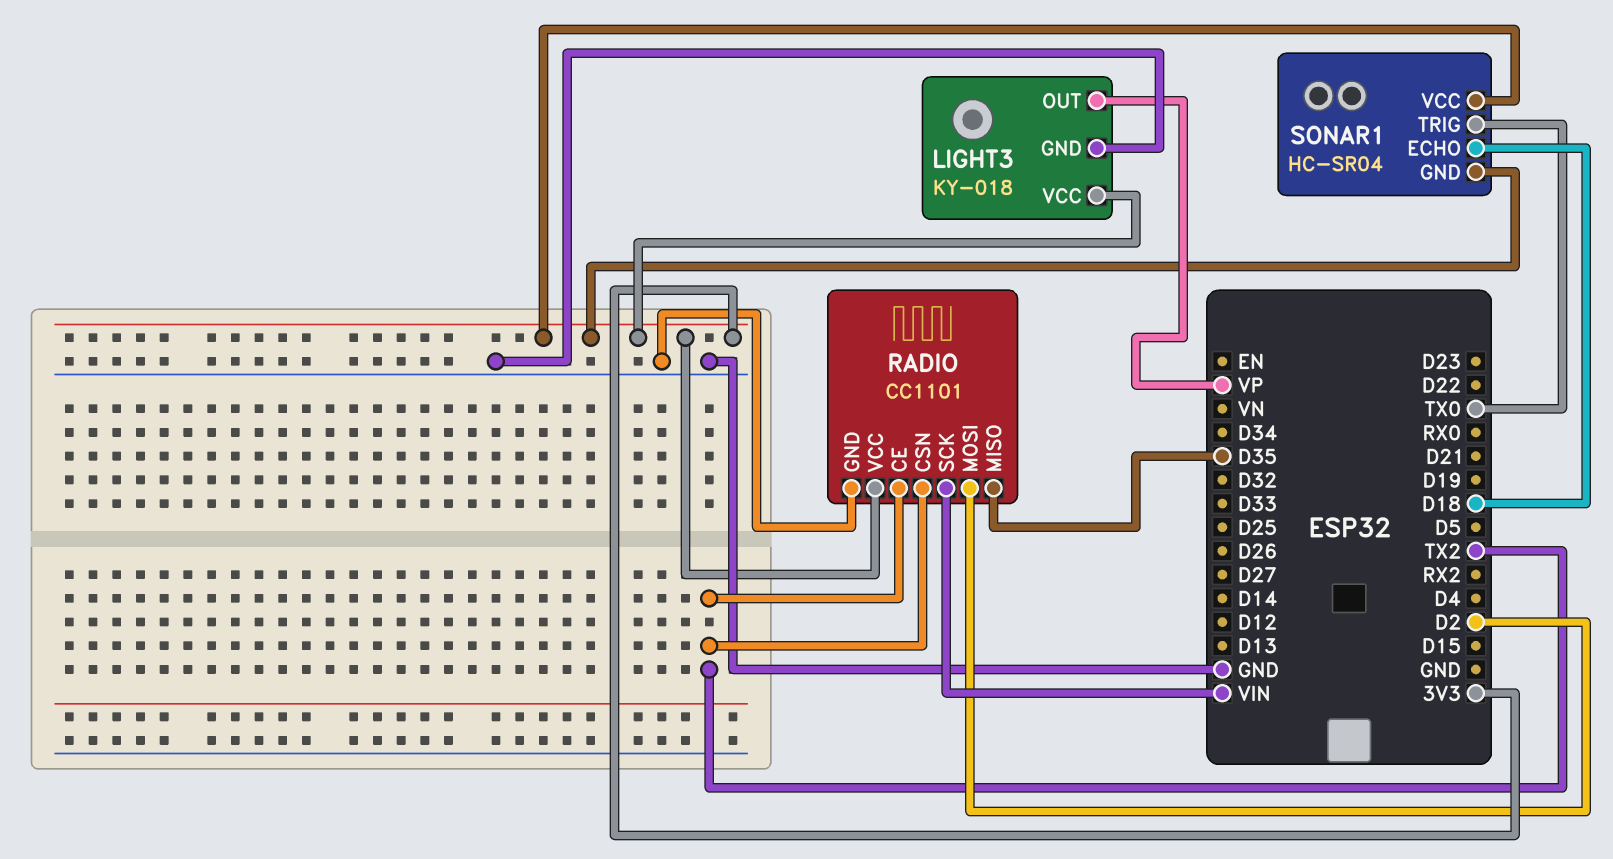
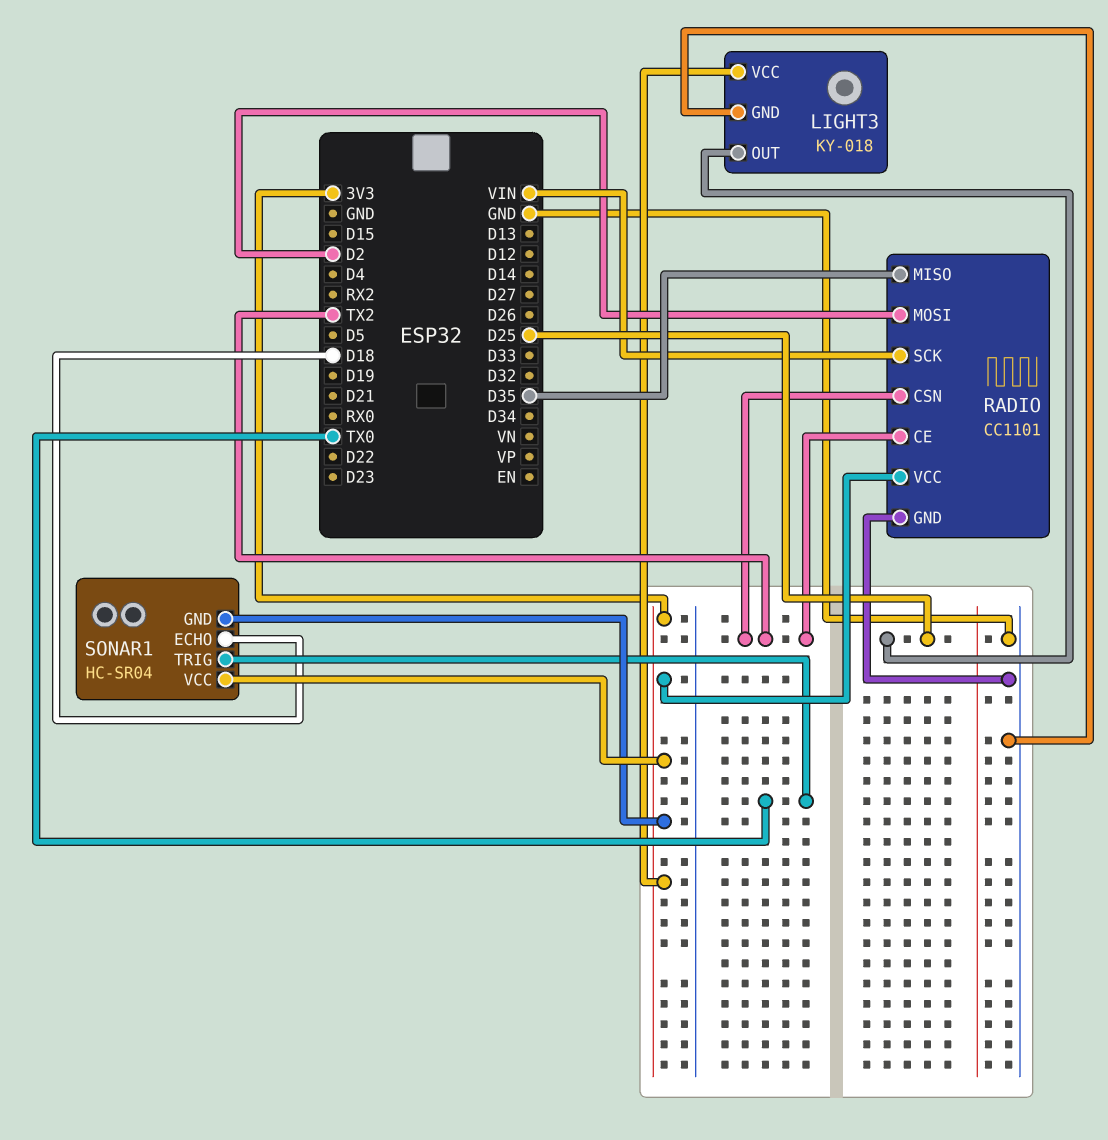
LIGHT3 pin OUT: VP -> D25

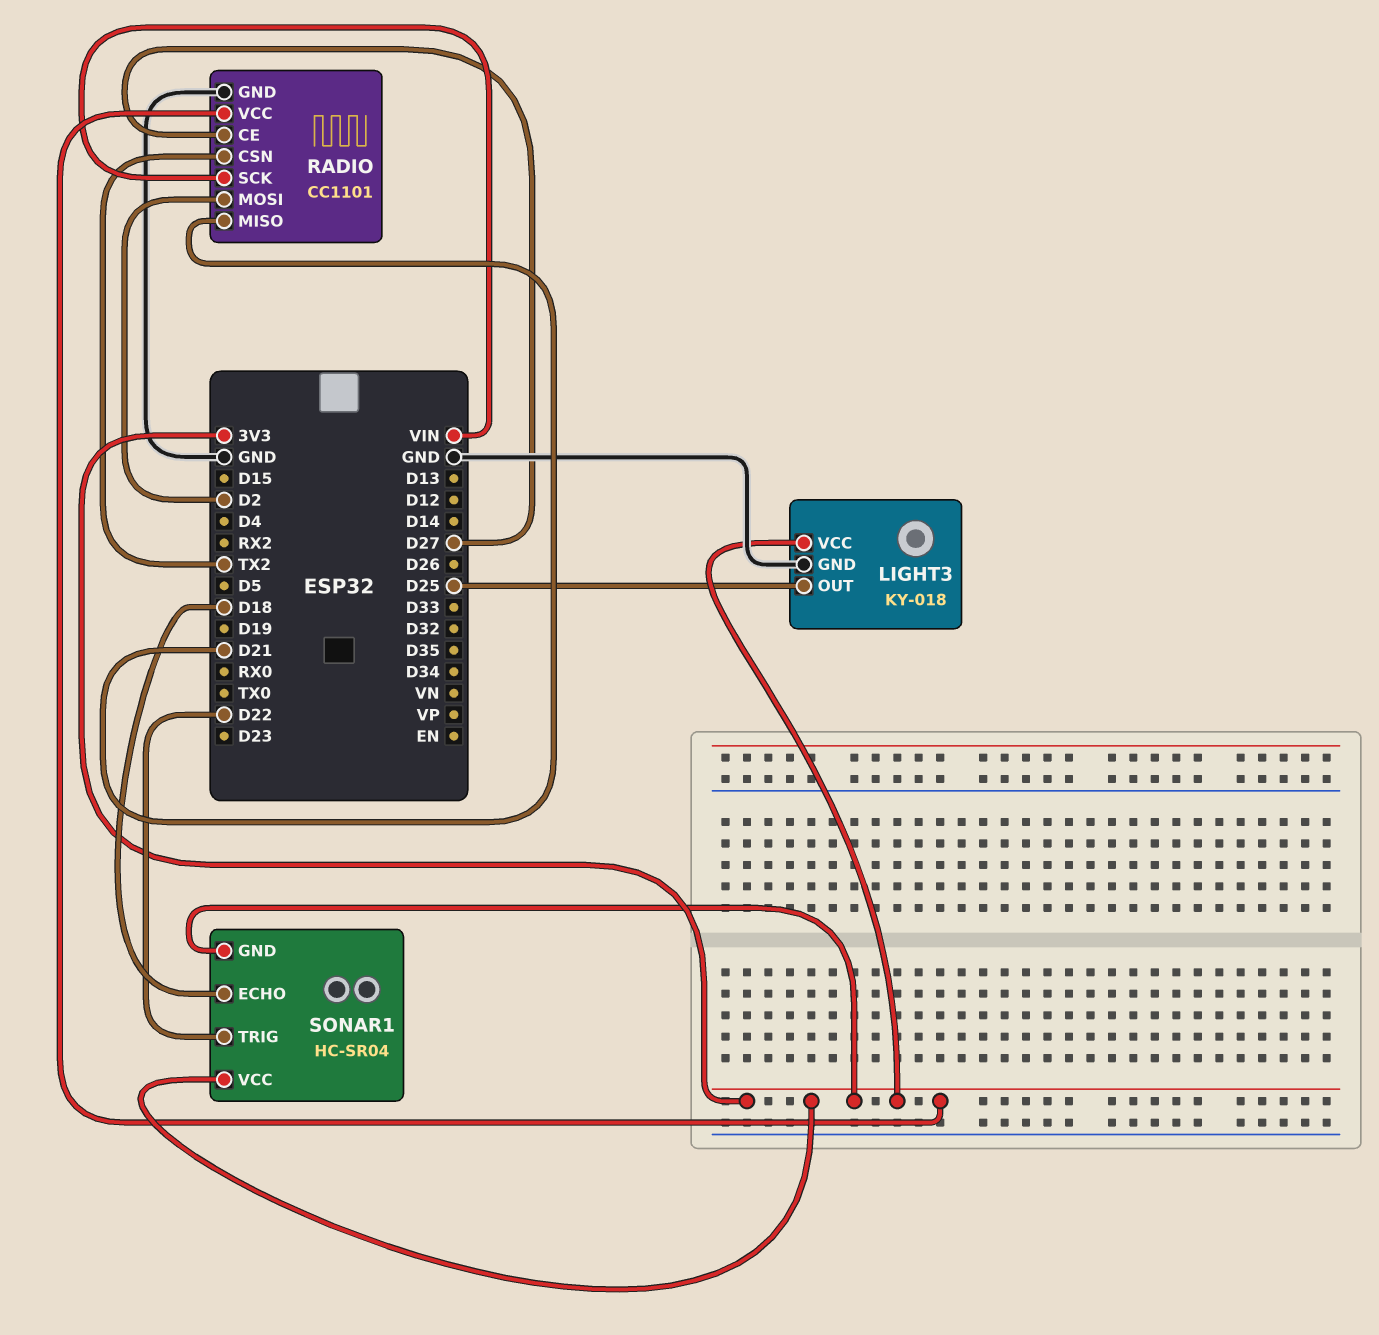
RADIO pin CE: TX2 -> D27
RADIO pin MISO: D35 -> D21
SONAR1 pin TRIG: TX0 -> D22

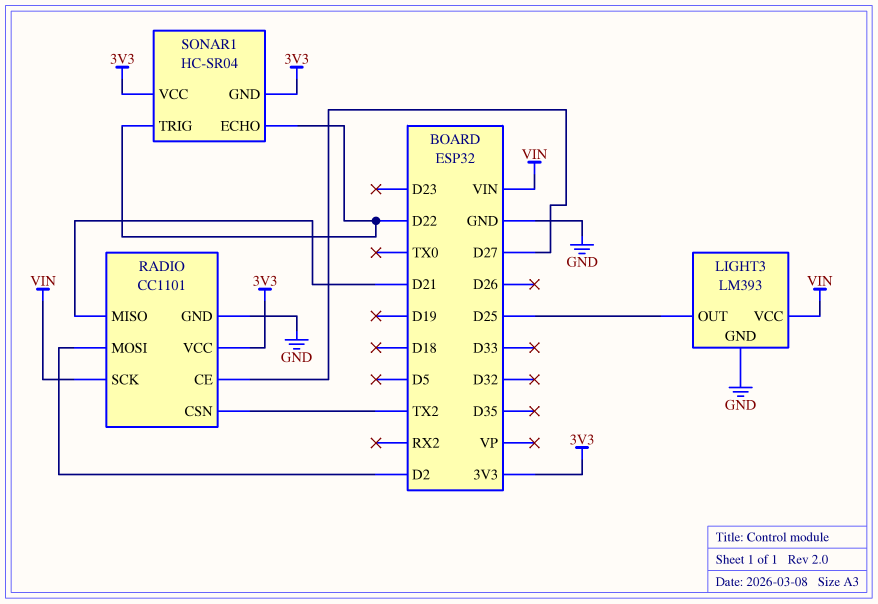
LIGHT3: KY-018 -> LM393
LIGHT3 pin VCC: 3V3 -> VIN
SONAR1 pin ECHO: D18 -> D22

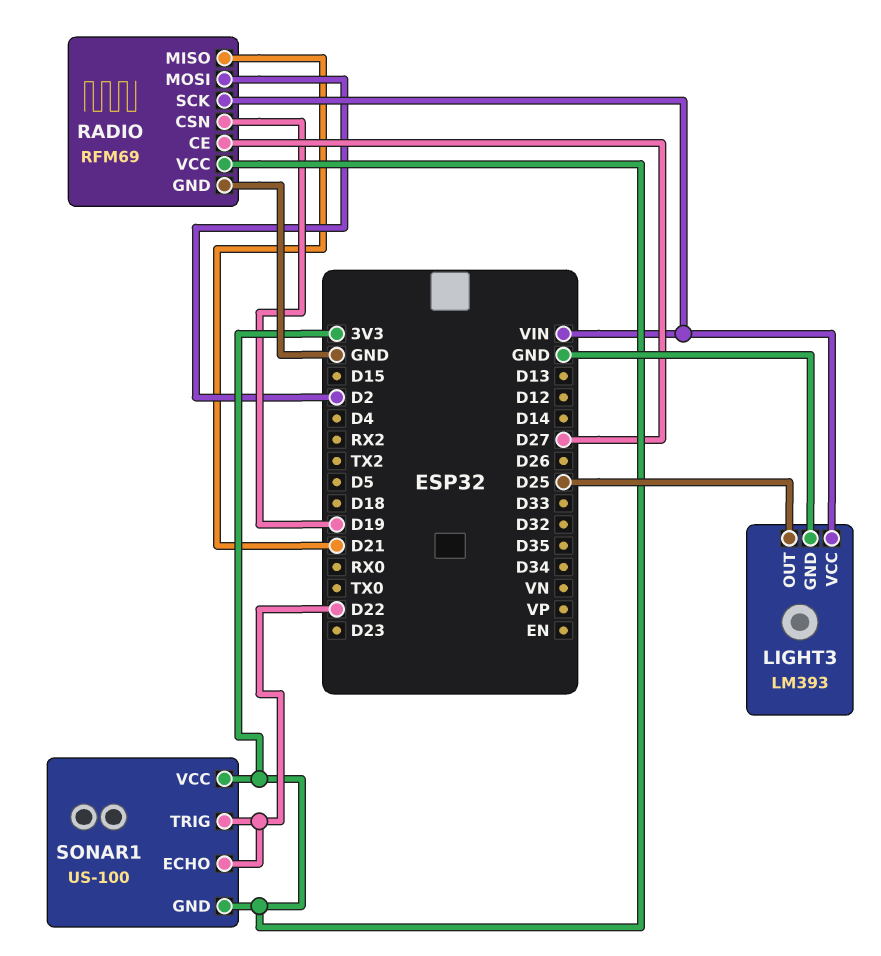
RADIO: CC1101 -> RFM69
RADIO pin CSN: TX2 -> D19
SONAR1: HC-SR04 -> US-100

